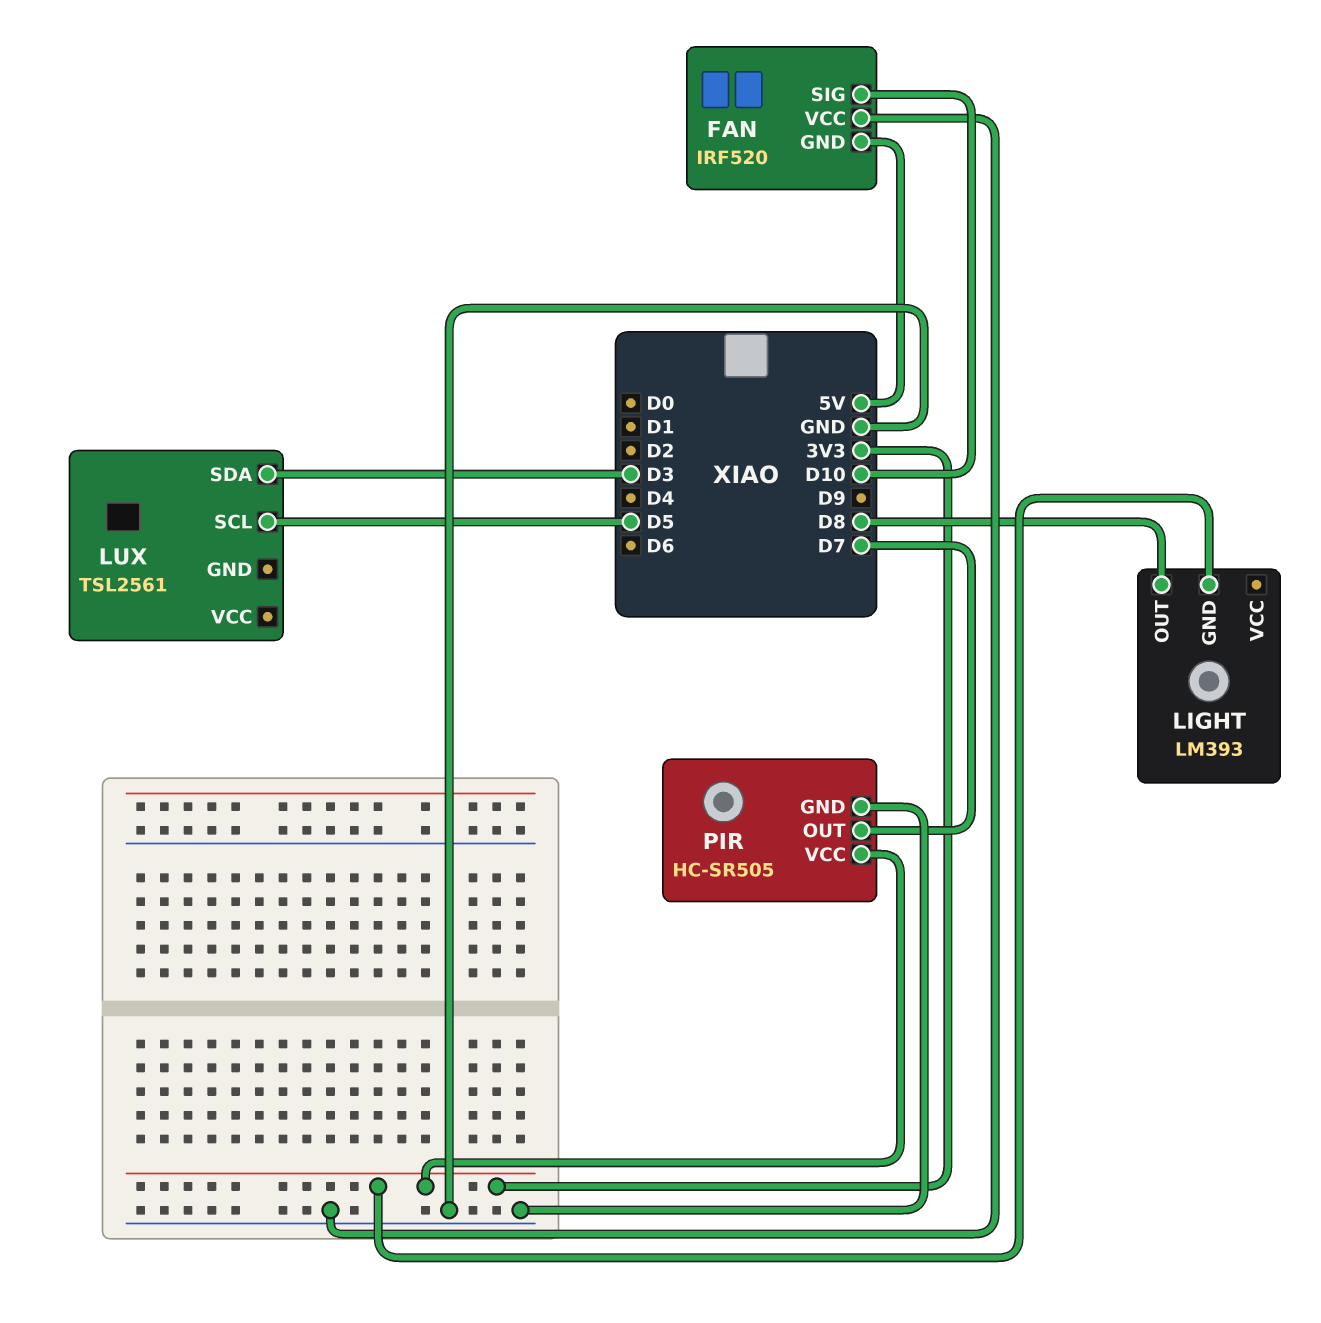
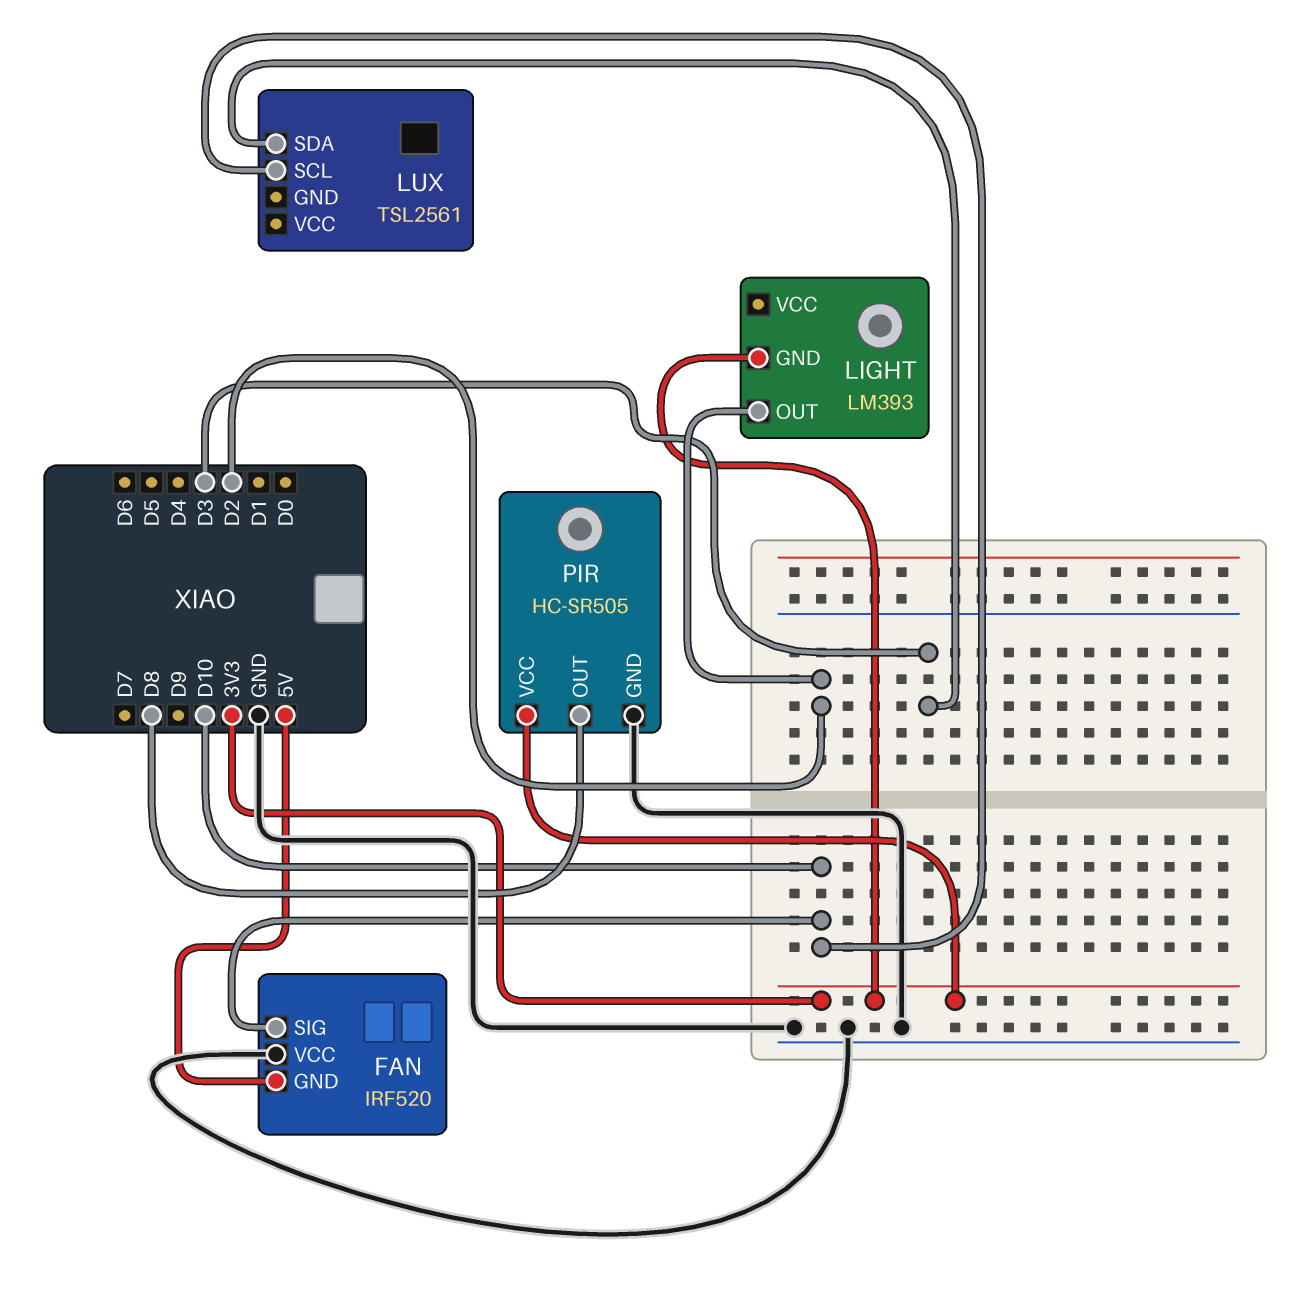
LIGHT pin OUT: D8 -> D2
LUX pin SCL: D5 -> D10
PIR pin OUT: D7 -> D8

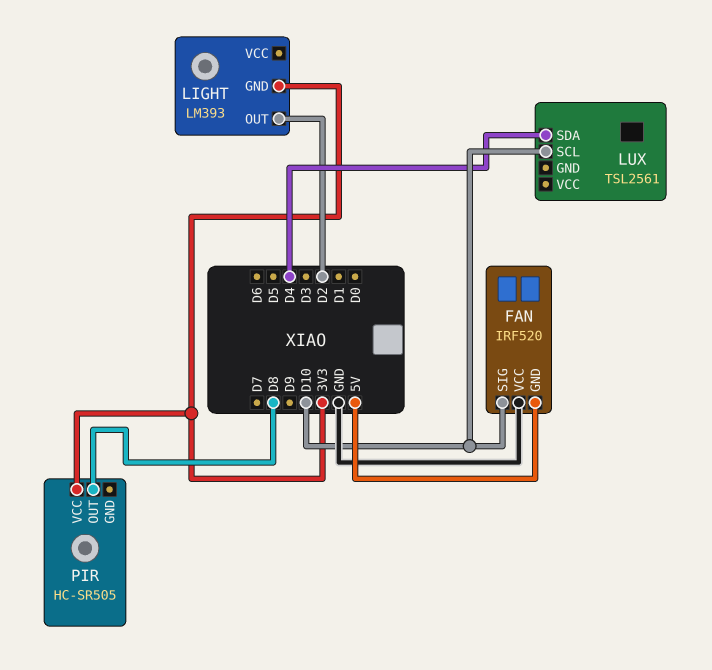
LUX pin SDA: D3 -> D4
PIR pin GND: GND -> none

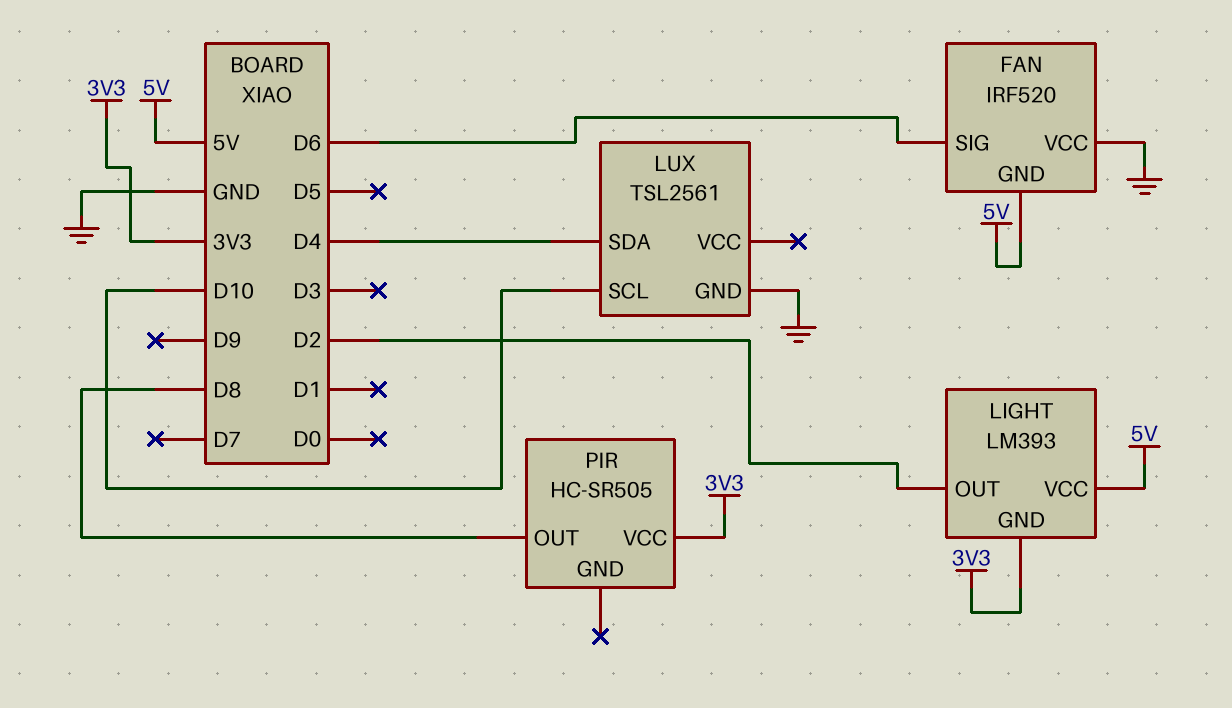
FAN pin SIG: D10 -> D6
LIGHT pin VCC: none -> 5V
LUX pin GND: none -> GND

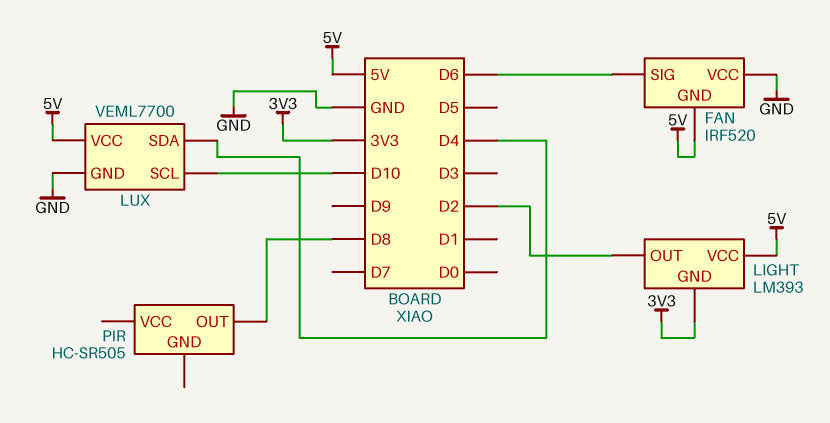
LUX: TSL2561 -> VEML7700
LUX pin VCC: none -> 5V
PIR pin VCC: 3V3 -> none

